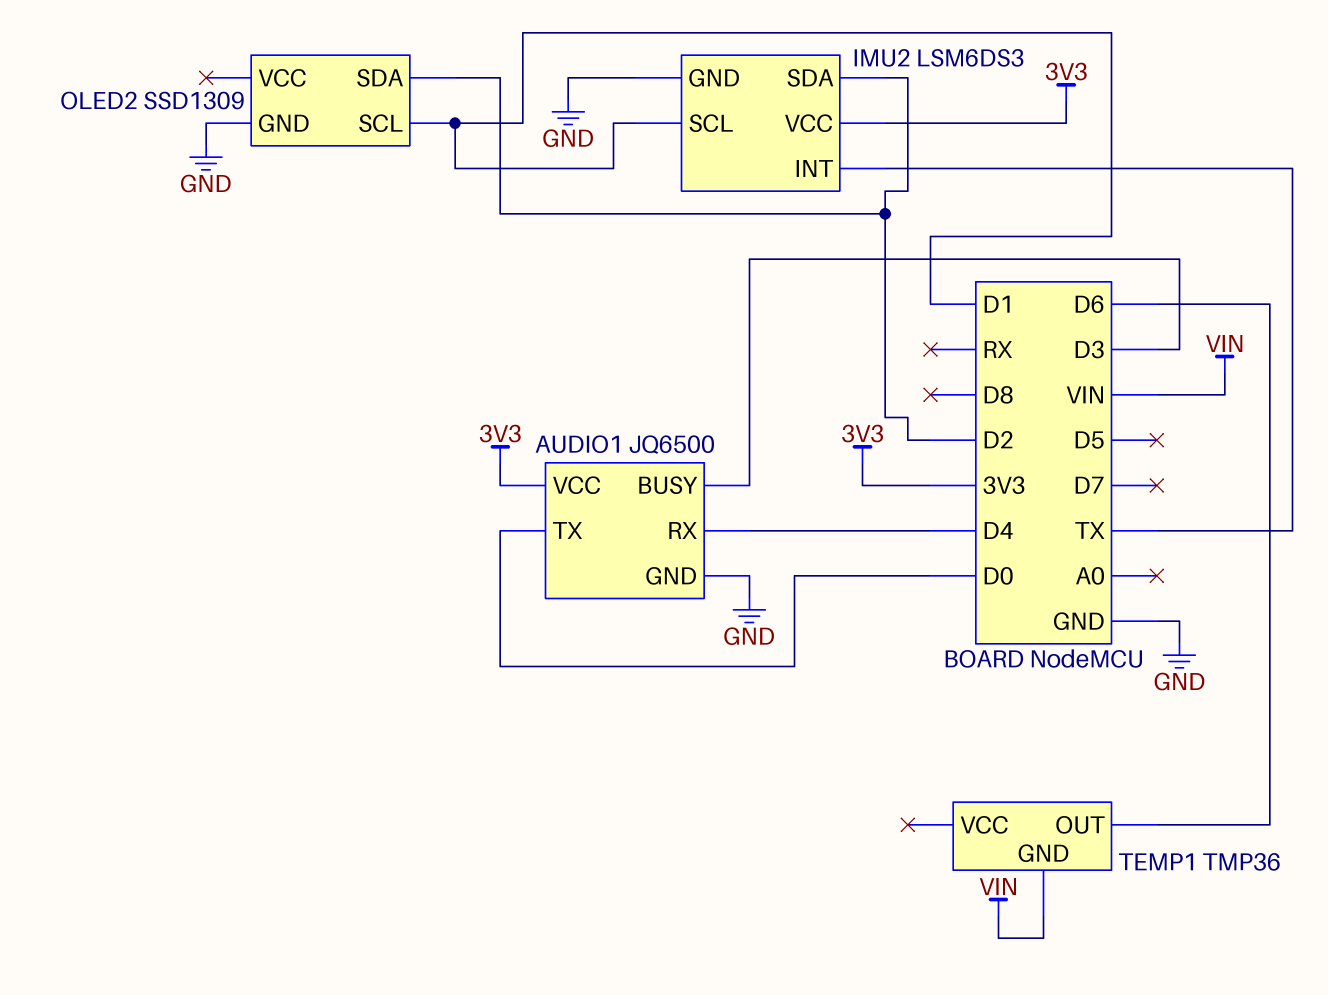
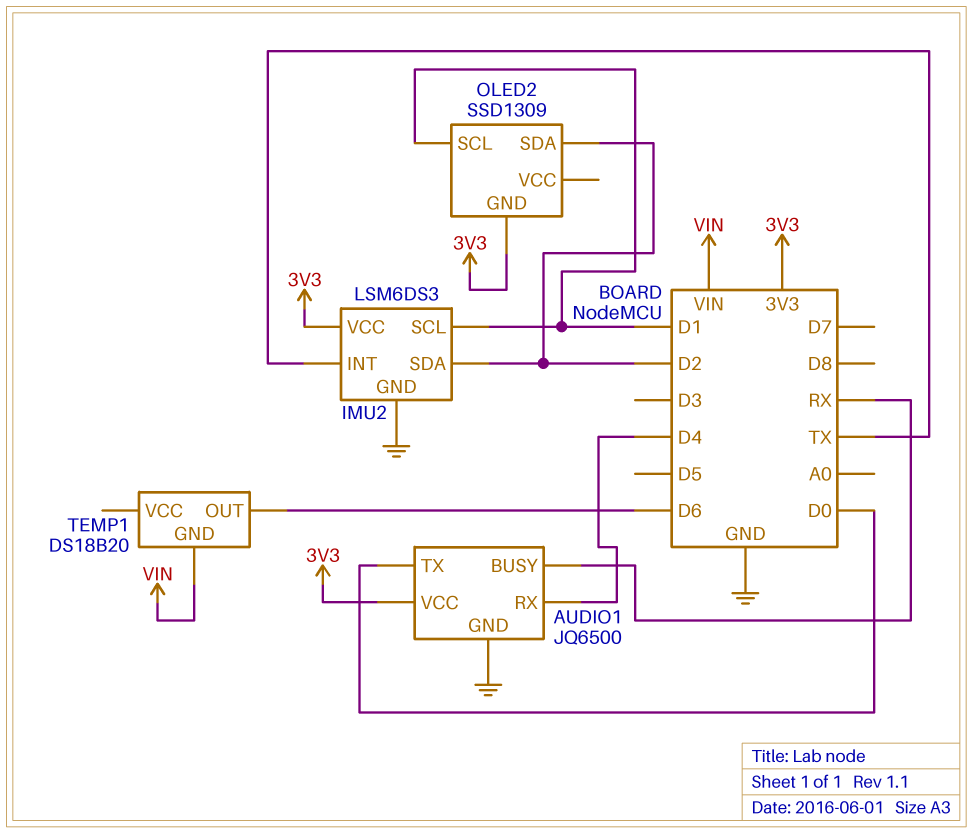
AUDIO1 pin BUSY: D3 -> RX
OLED2 pin GND: GND -> 3V3
TEMP1: TMP36 -> DS18B20

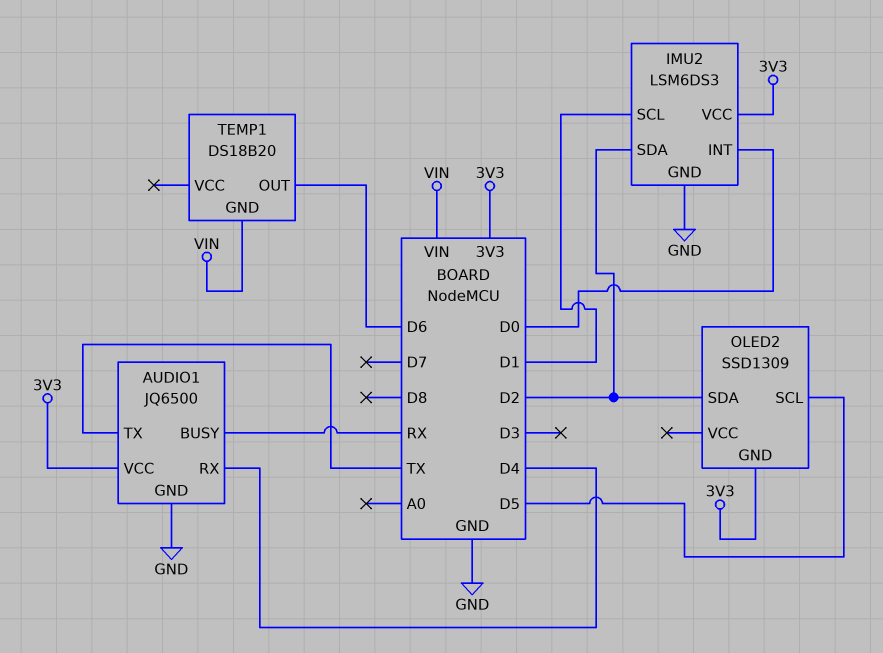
AUDIO1 pin TX: D0 -> TX
IMU2 pin INT: TX -> D0
OLED2 pin SCL: D1 -> D5

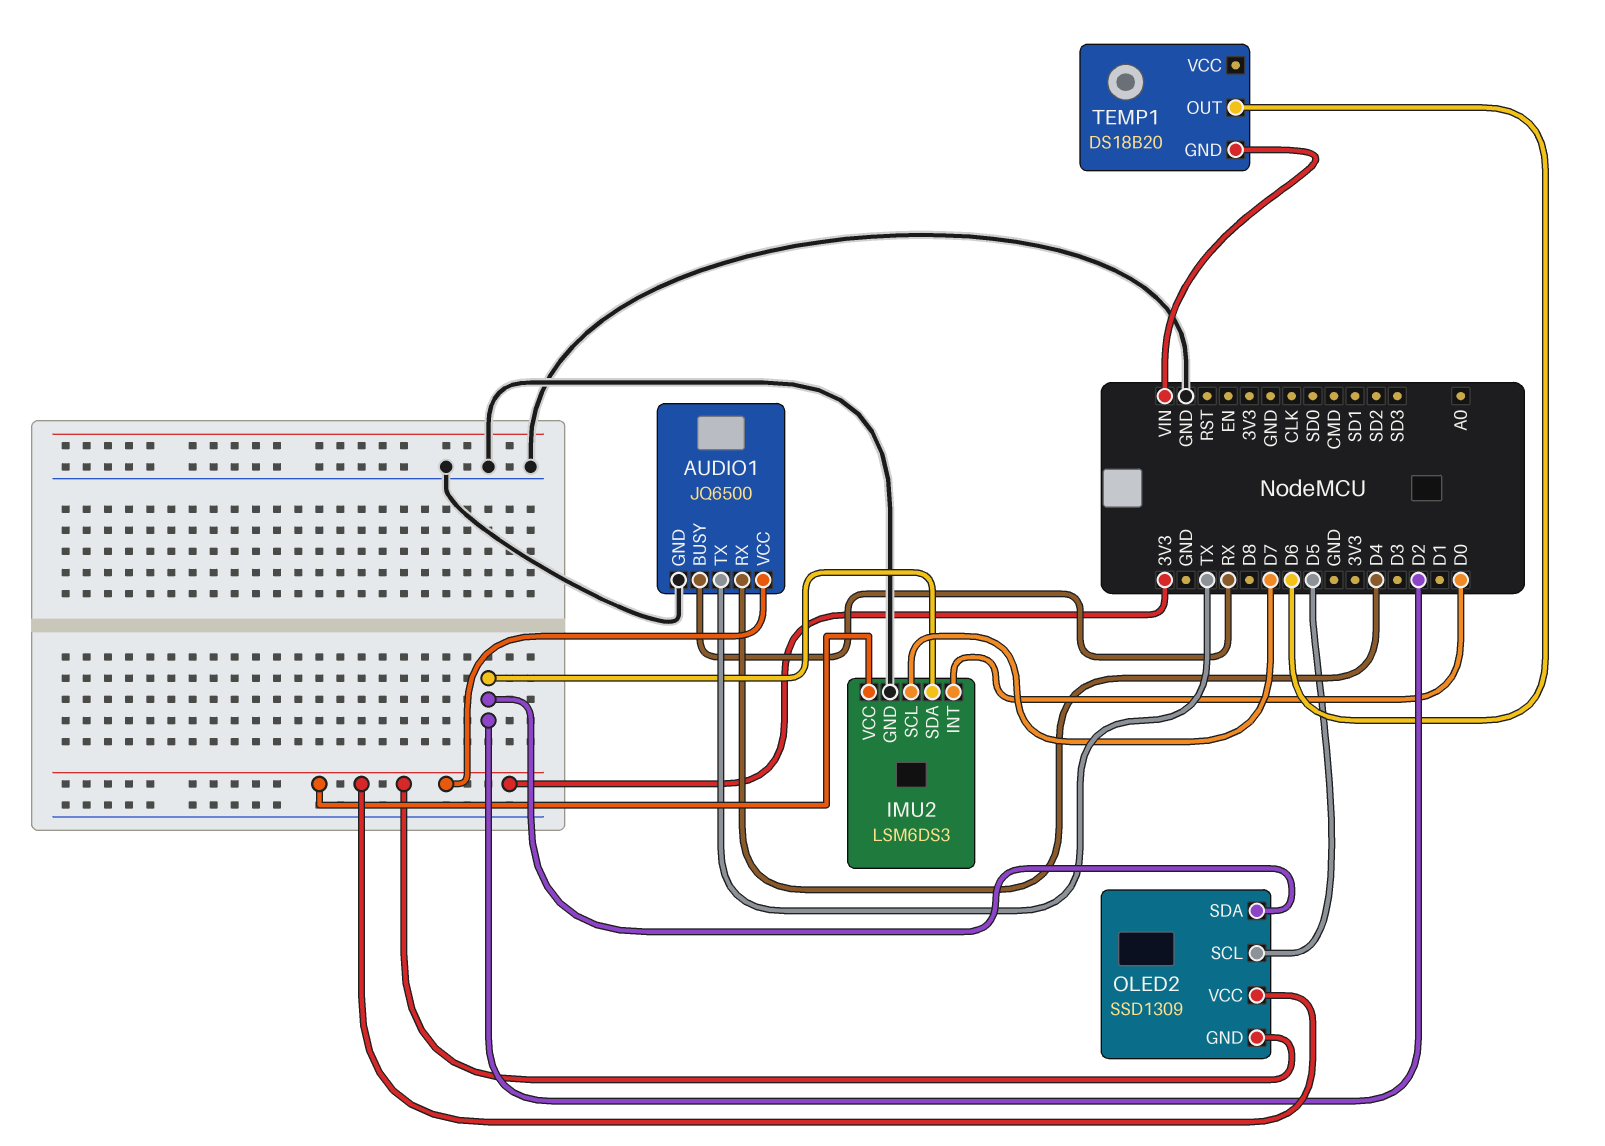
IMU2 pin SCL: D1 -> D7
OLED2 pin VCC: none -> 3V3

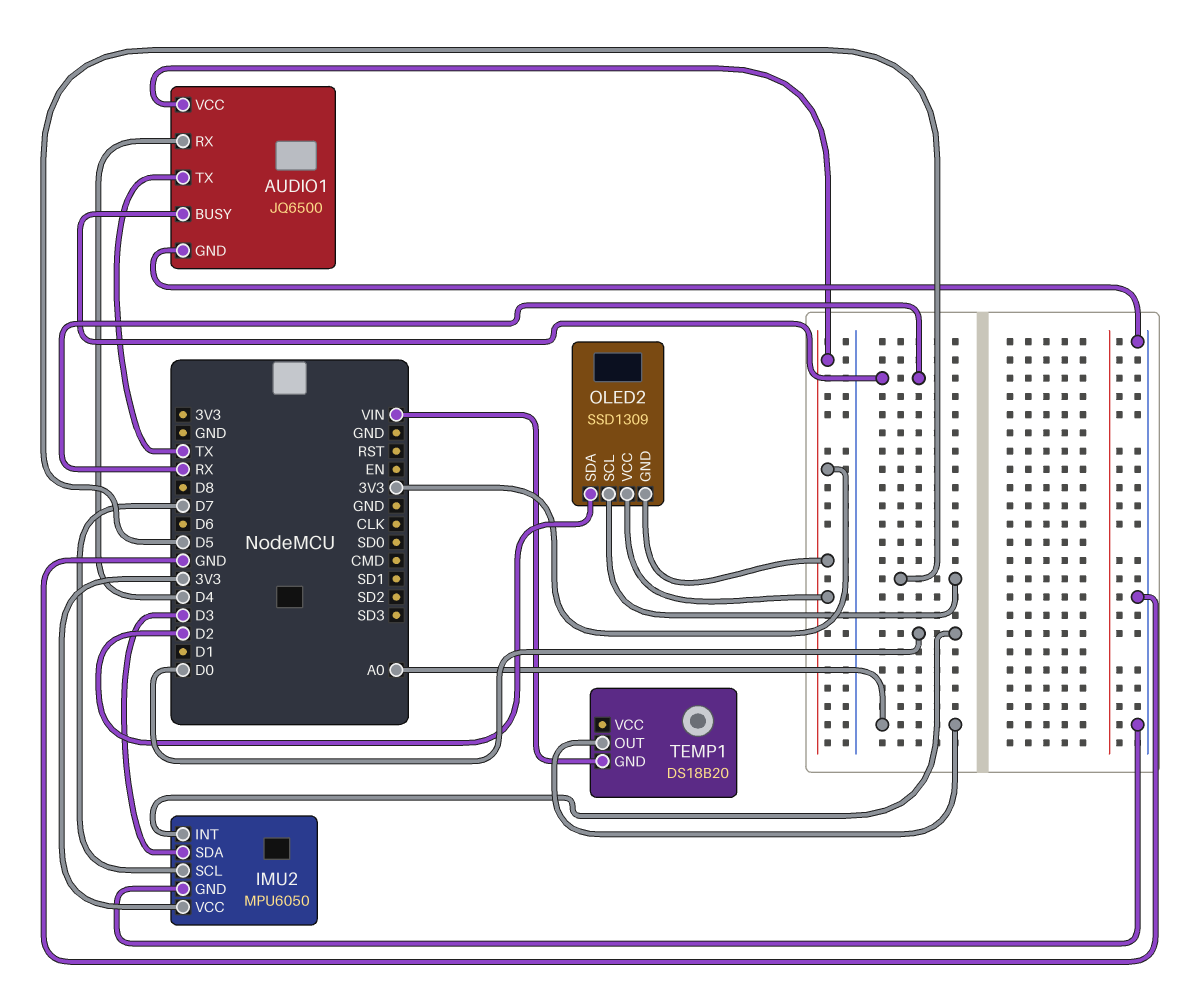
IMU2: LSM6DS3 -> MPU6050
IMU2 pin SDA: D2 -> D3
TEMP1 pin OUT: D6 -> A0

